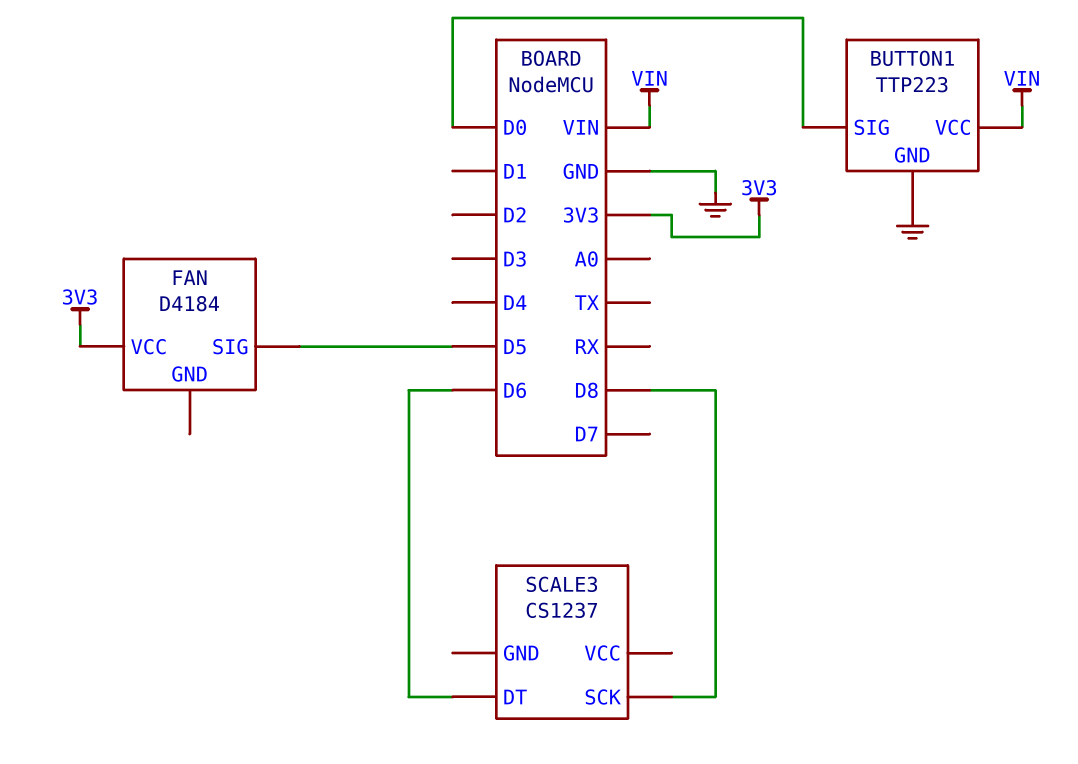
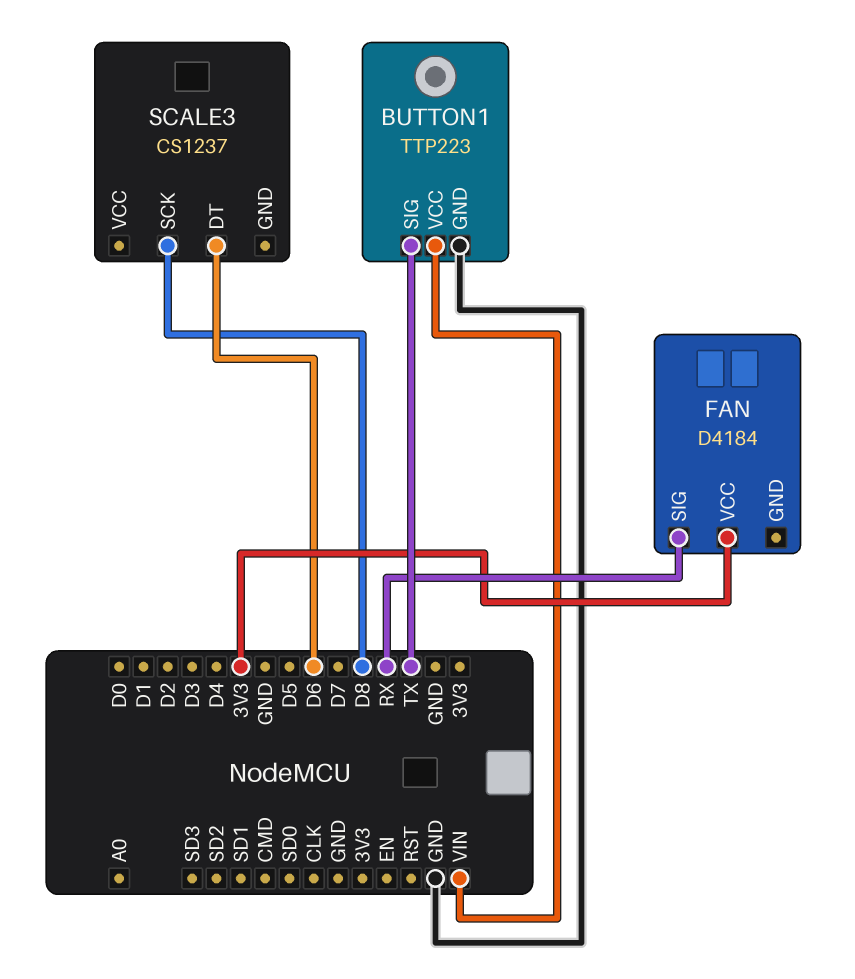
BUTTON1 pin SIG: D0 -> TX
FAN pin SIG: D5 -> RX

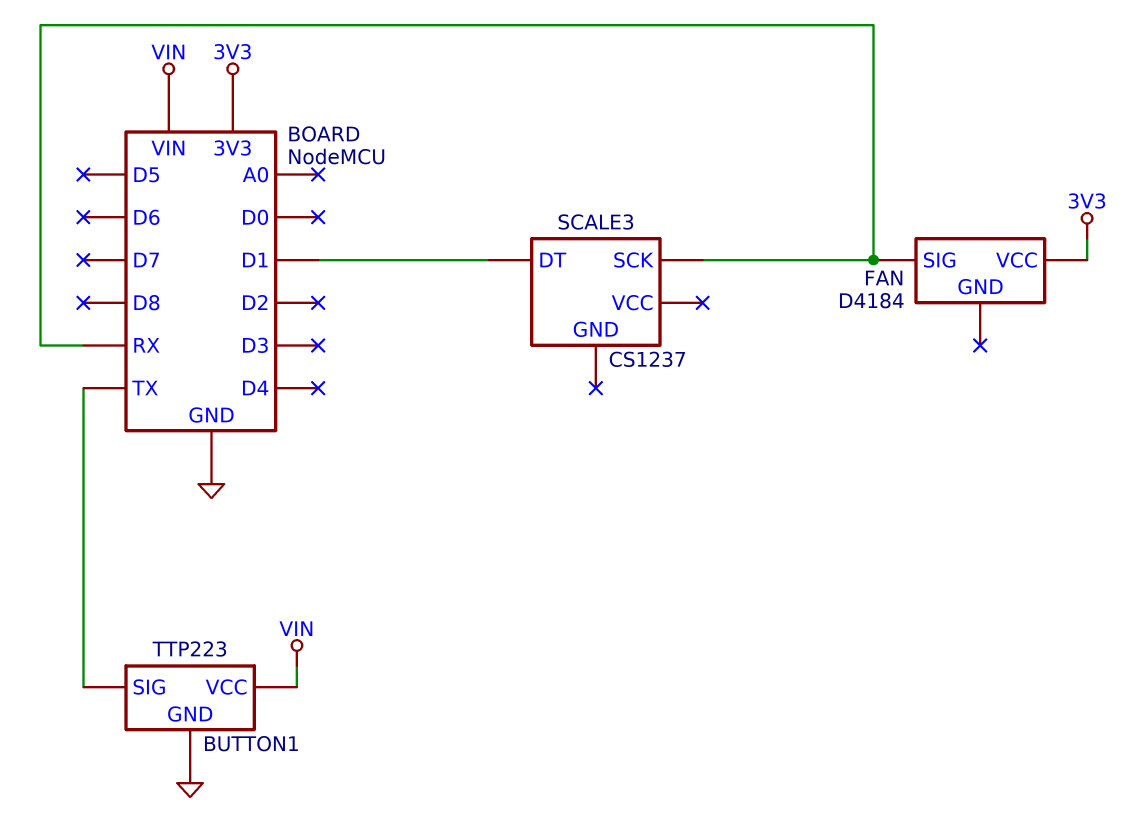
SCALE3 pin DT: D6 -> D1
SCALE3 pin SCK: D8 -> RX

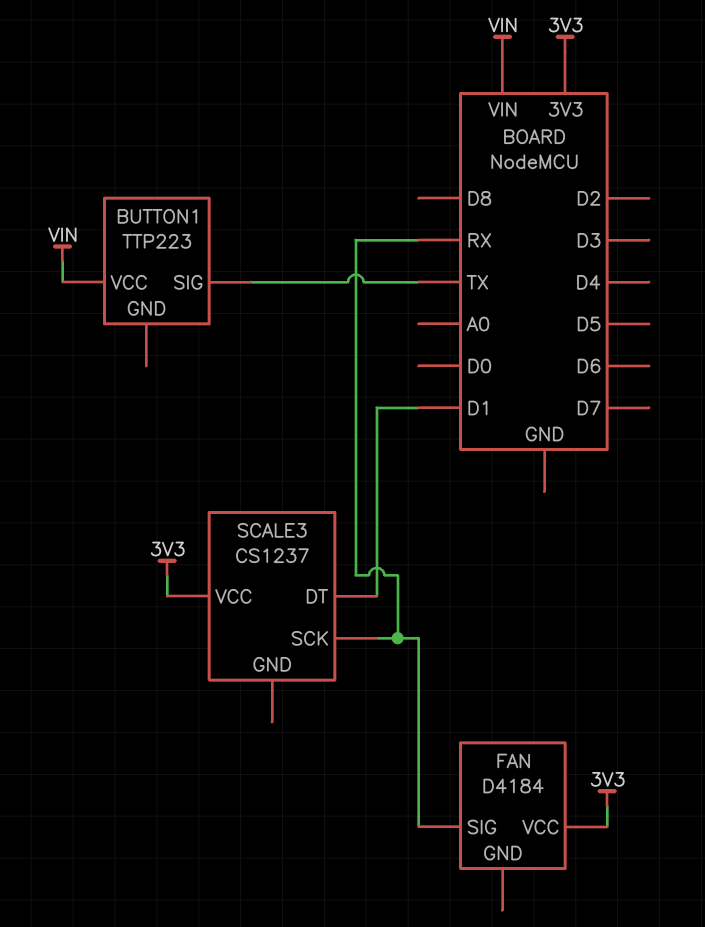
BUTTON1 pin GND: GND -> none
SCALE3 pin VCC: none -> 3V3

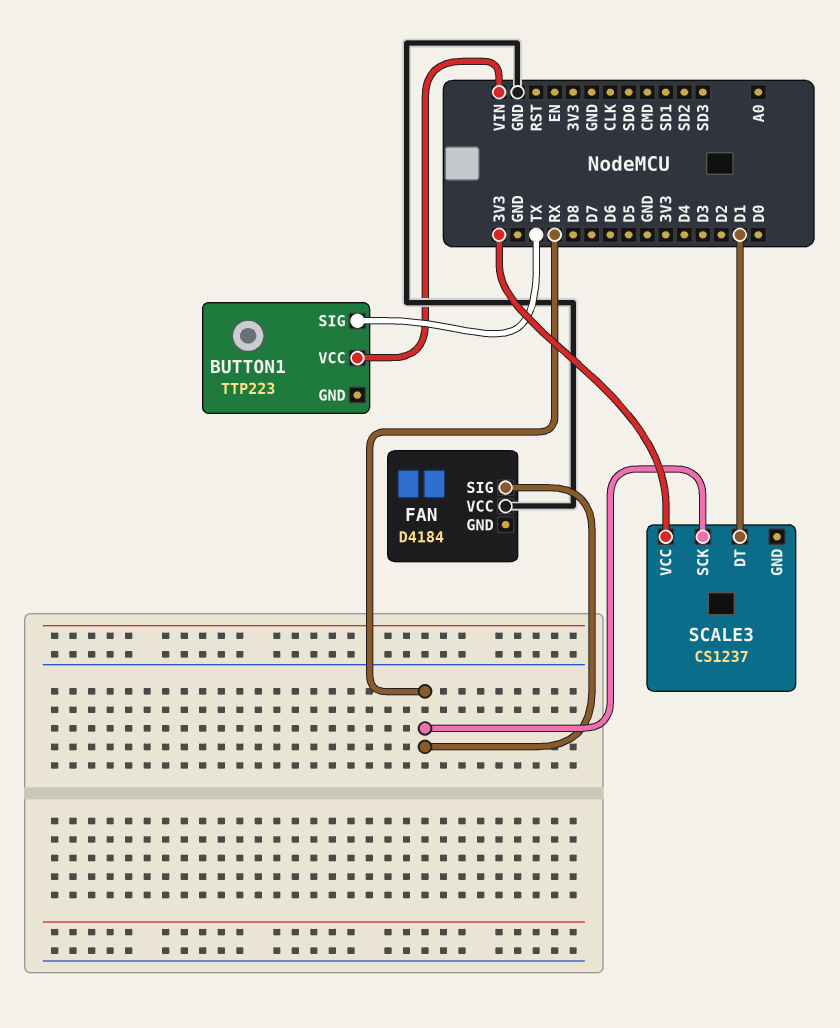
FAN pin VCC: 3V3 -> GND

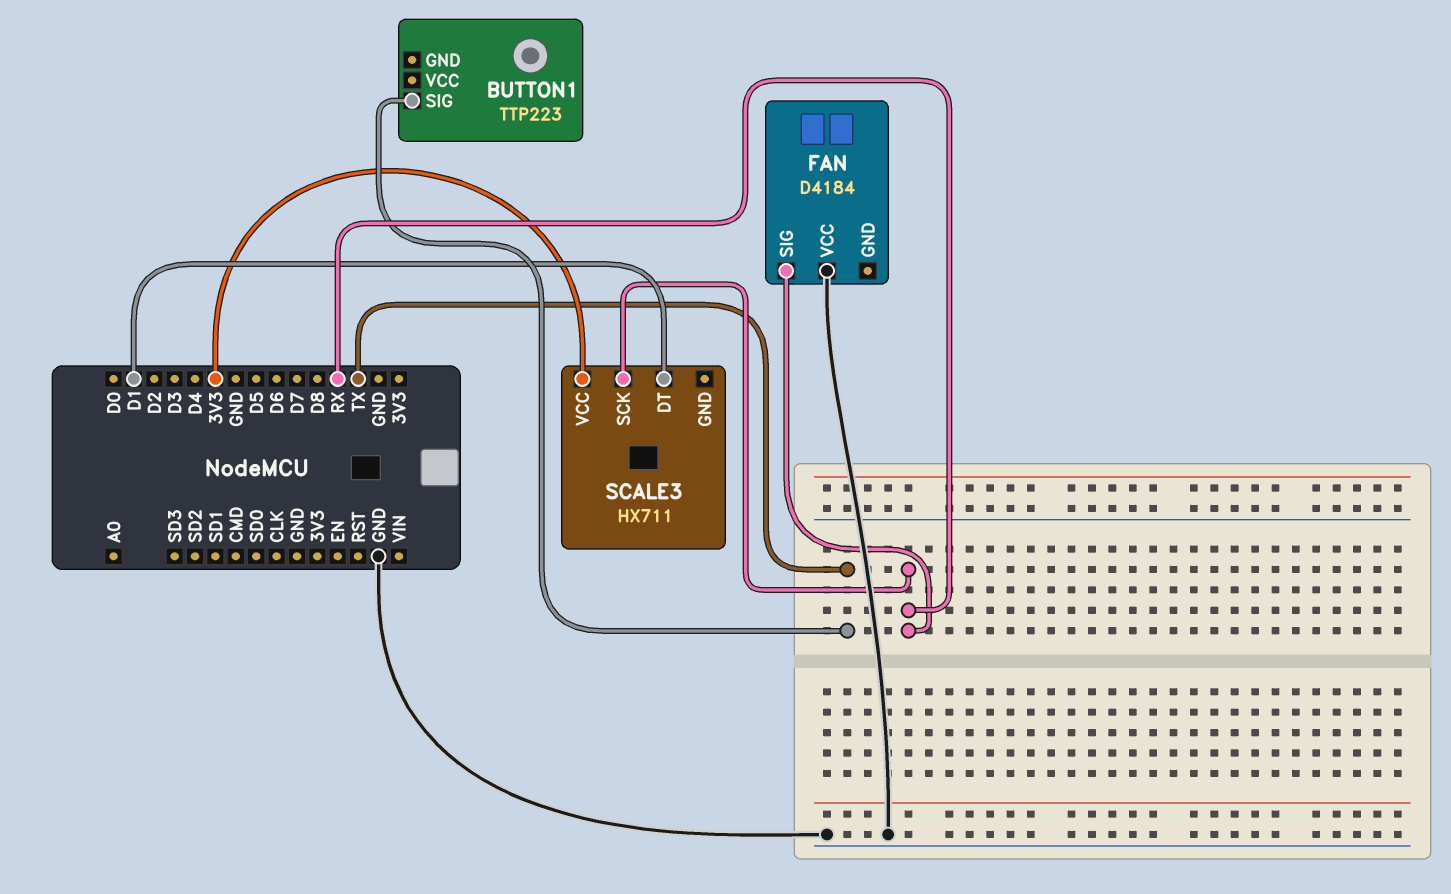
BUTTON1 pin VCC: VIN -> none
SCALE3: CS1237 -> HX711

